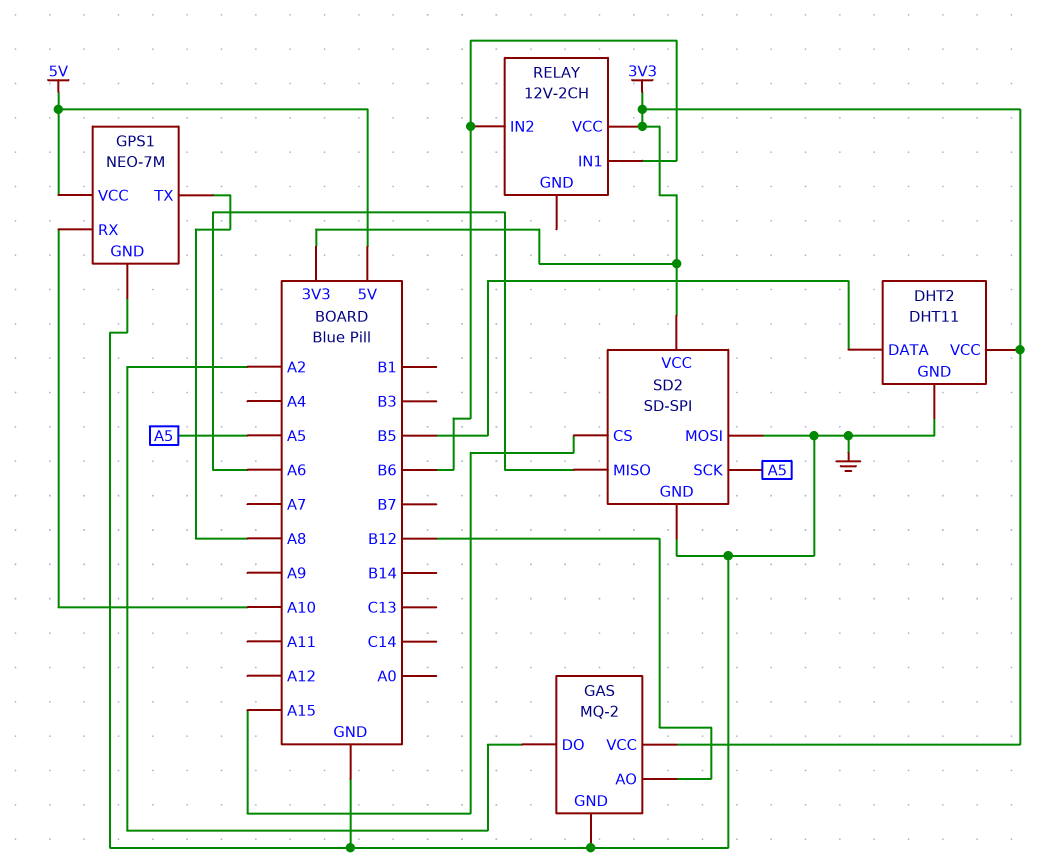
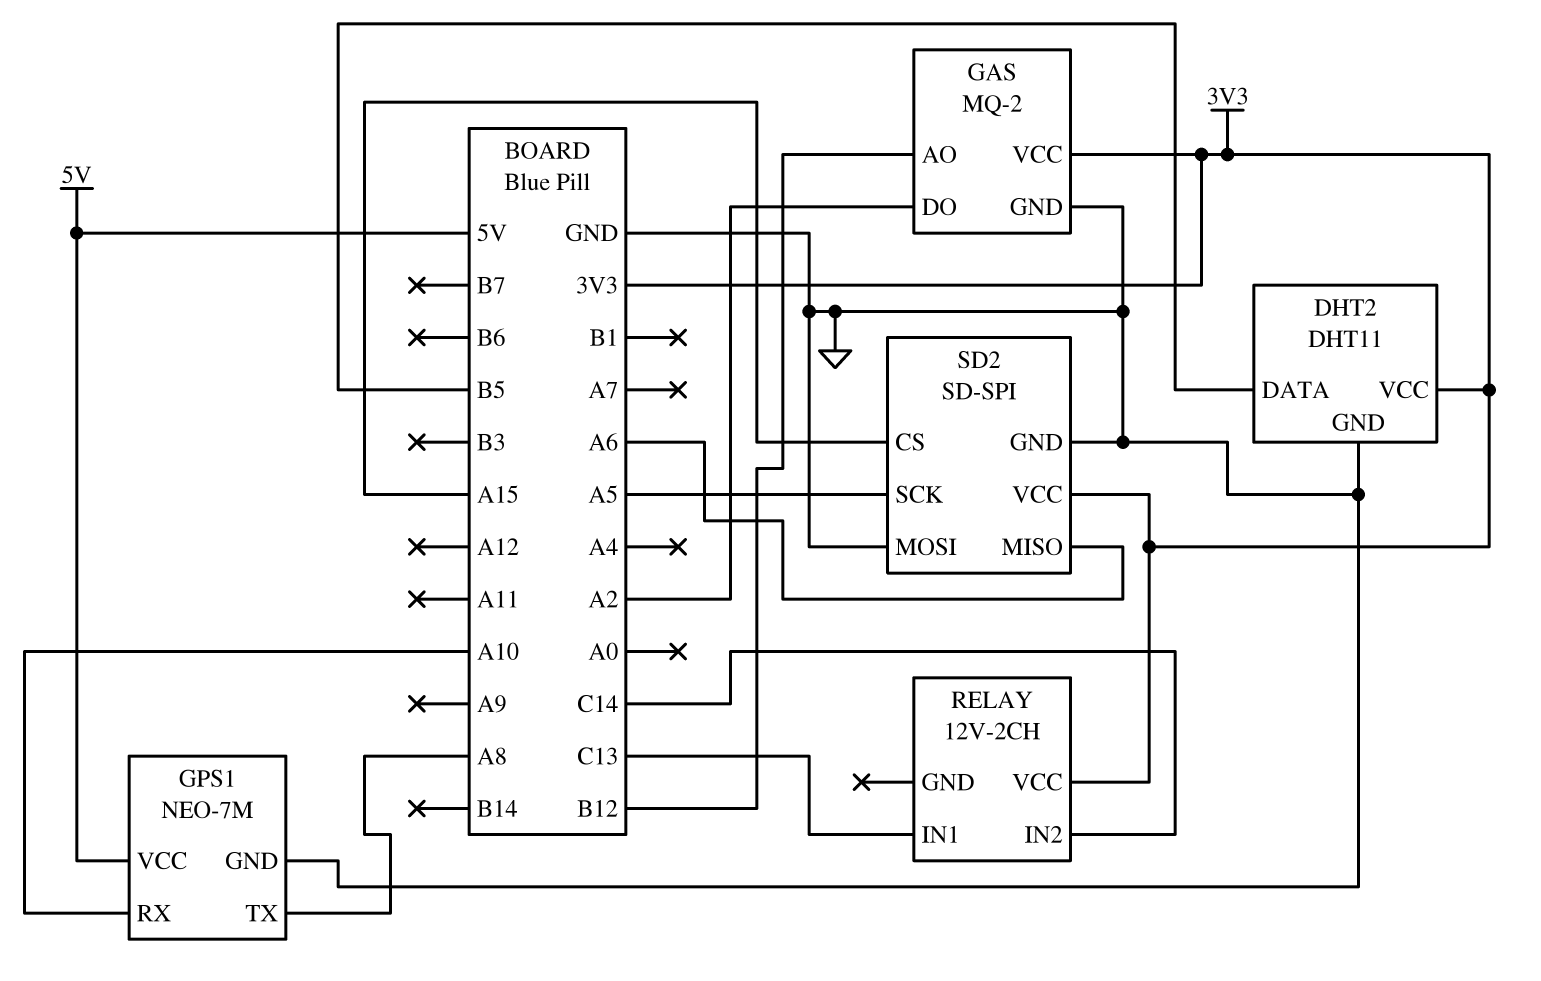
RELAY pin IN1: B6 -> C13
RELAY pin IN2: B6 -> C14

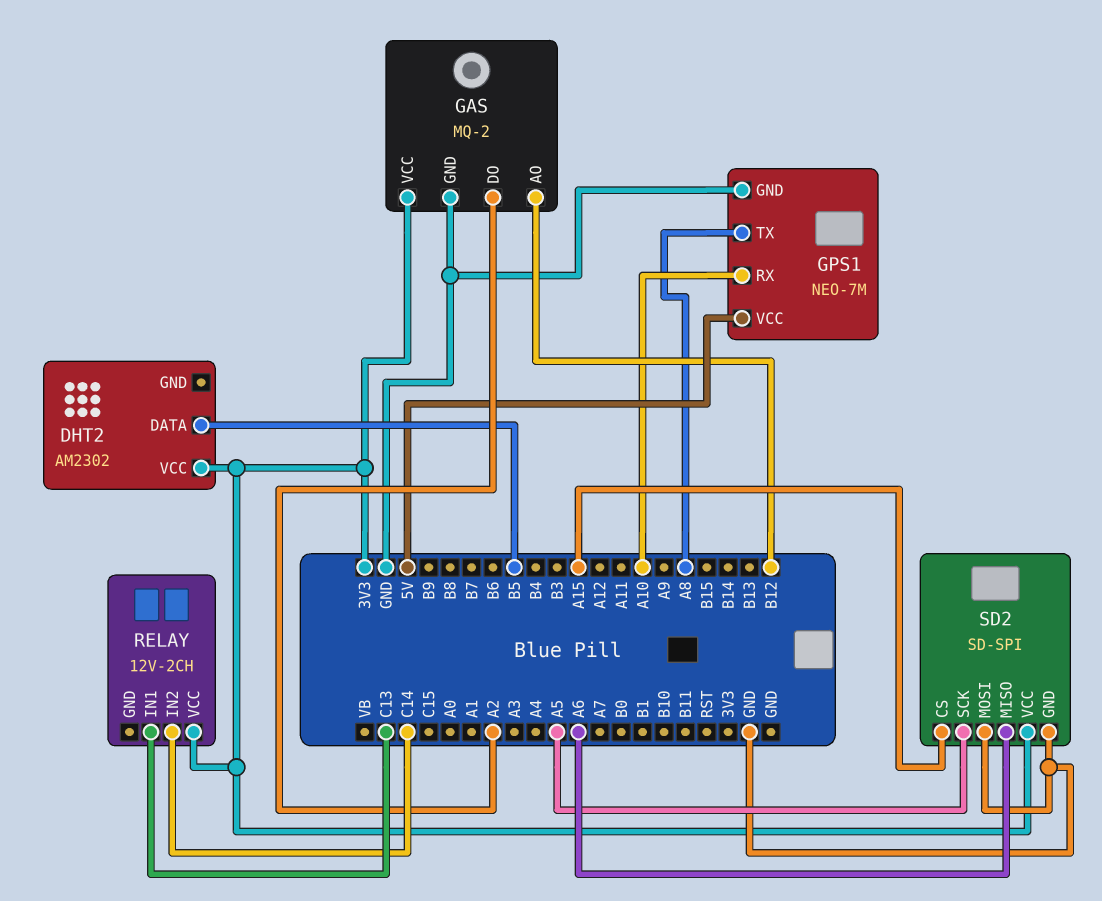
DHT2: DHT11 -> AM2302
DHT2 pin GND: GND -> none

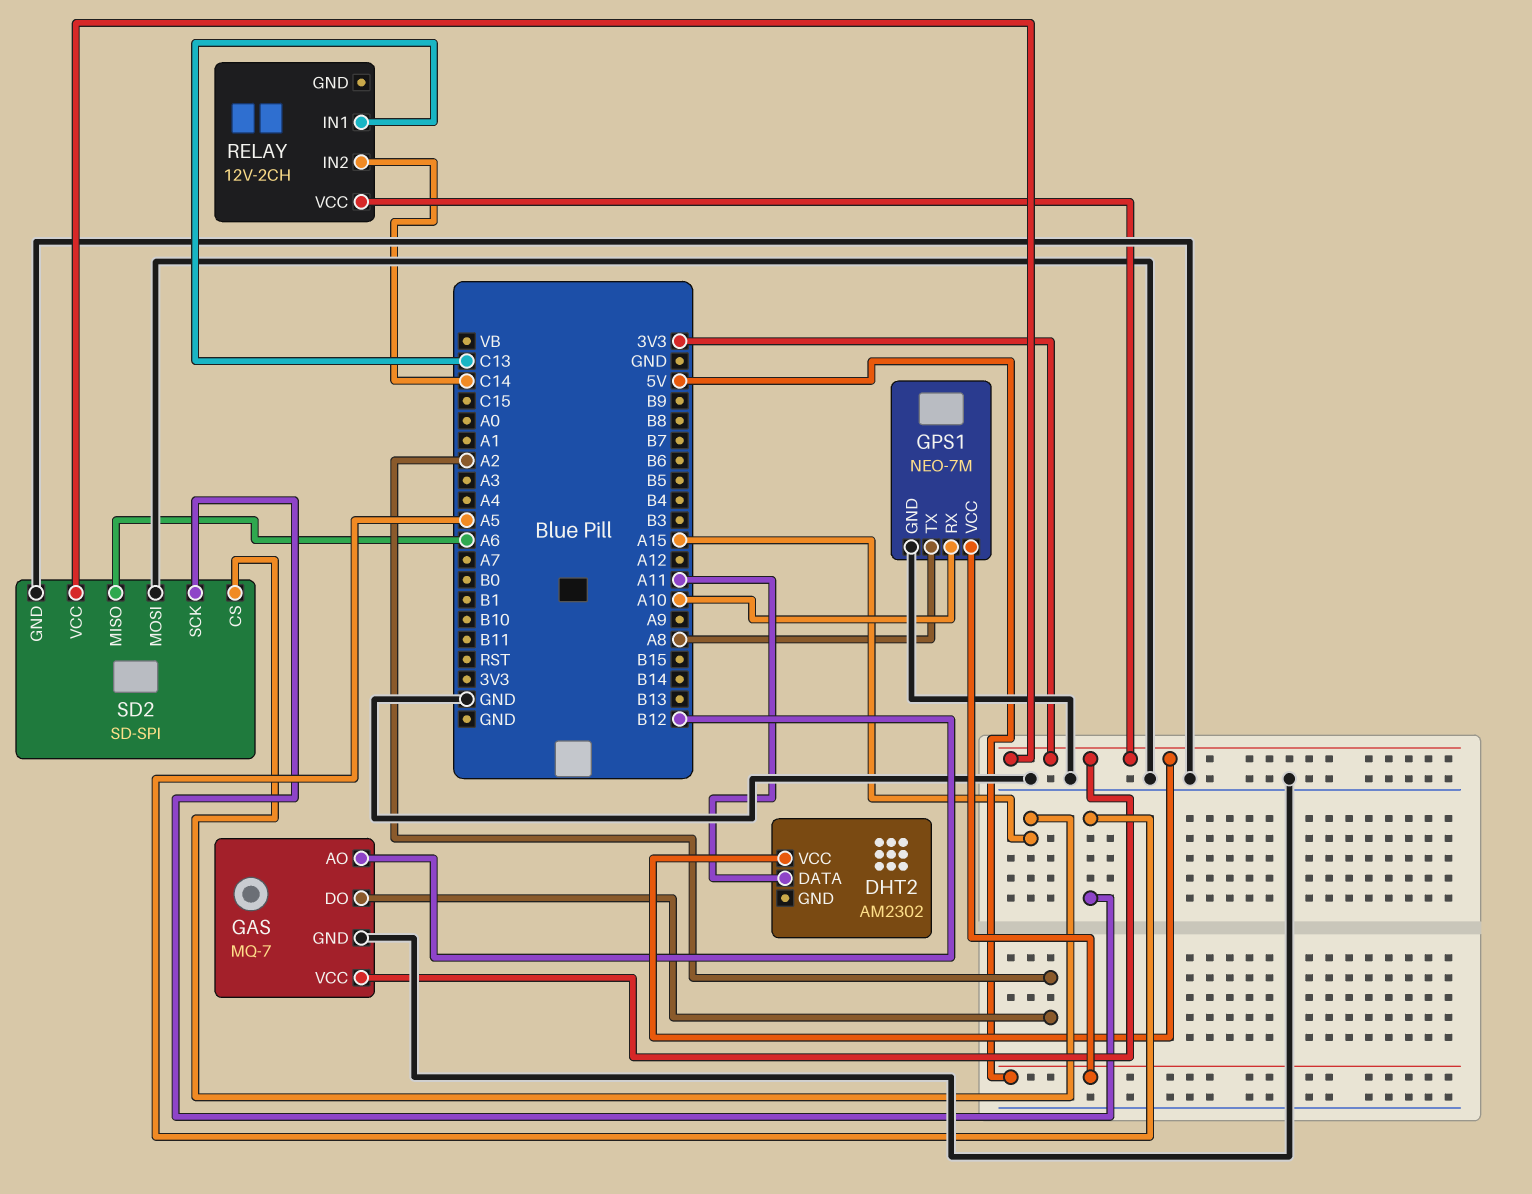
DHT2 pin DATA: B5 -> A11
GAS: MQ-2 -> MQ-7

